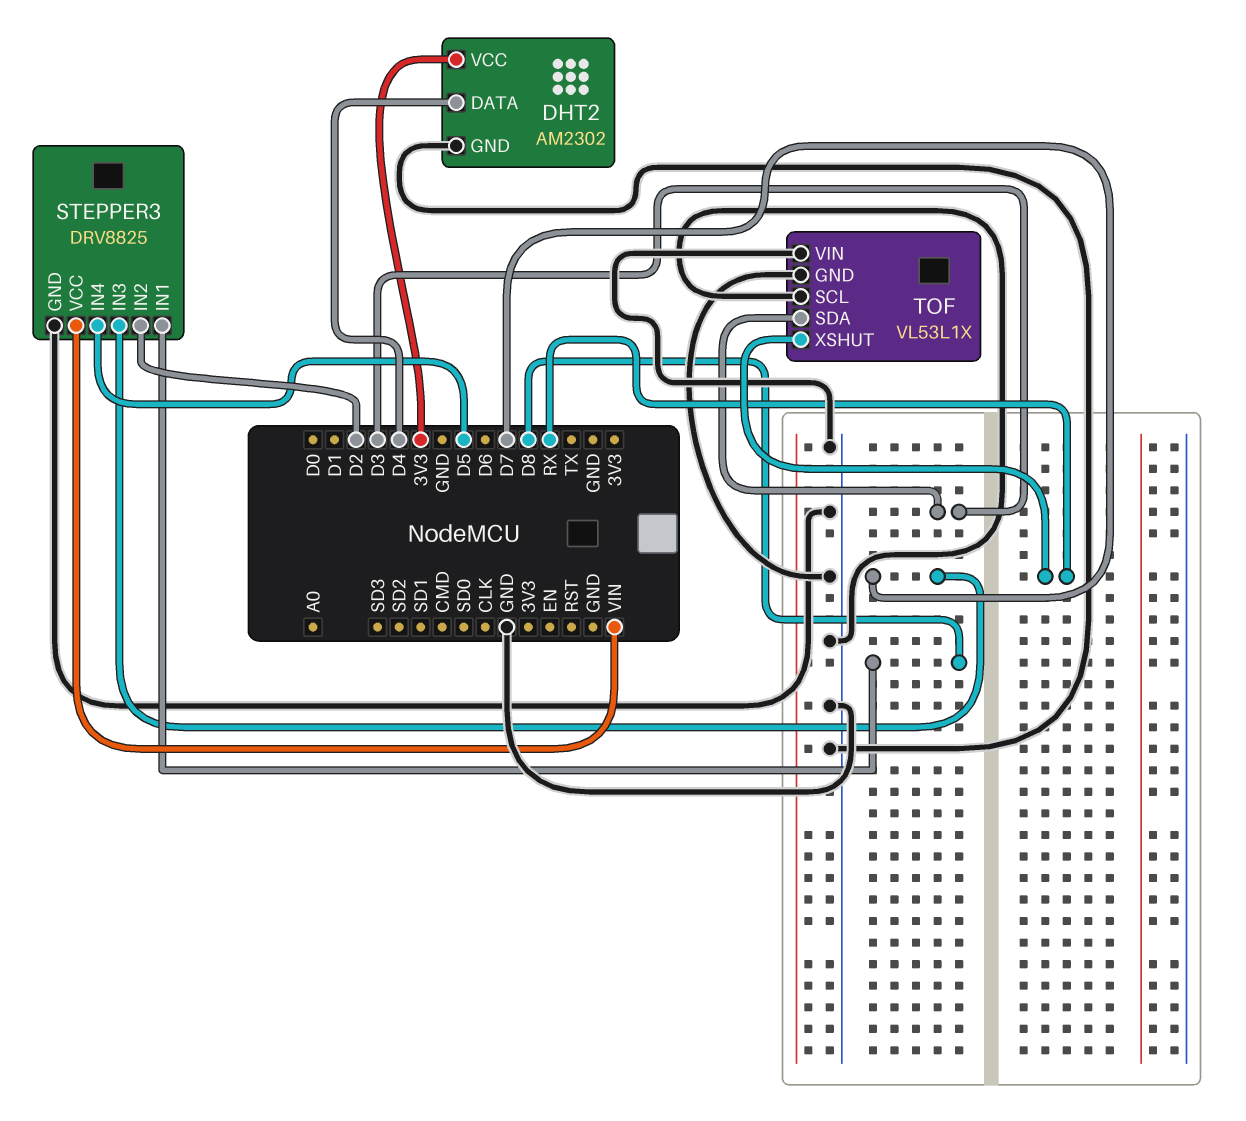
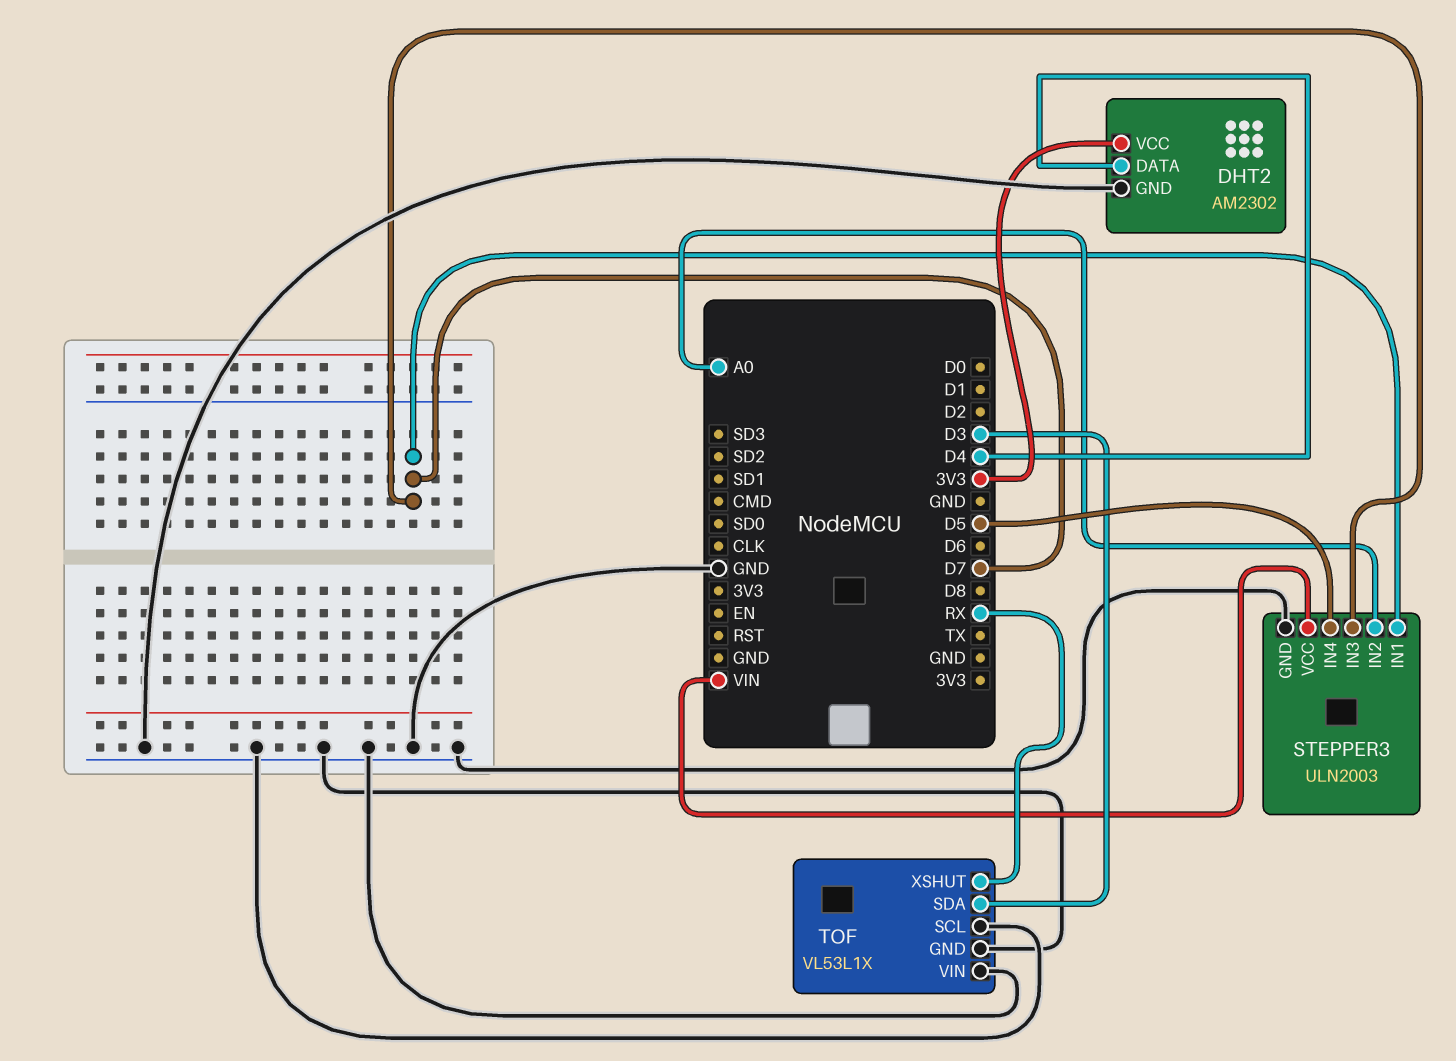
STEPPER3: DRV8825 -> ULN2003
STEPPER3 pin IN1: D8 -> D7
STEPPER3 pin IN2: D2 -> A0

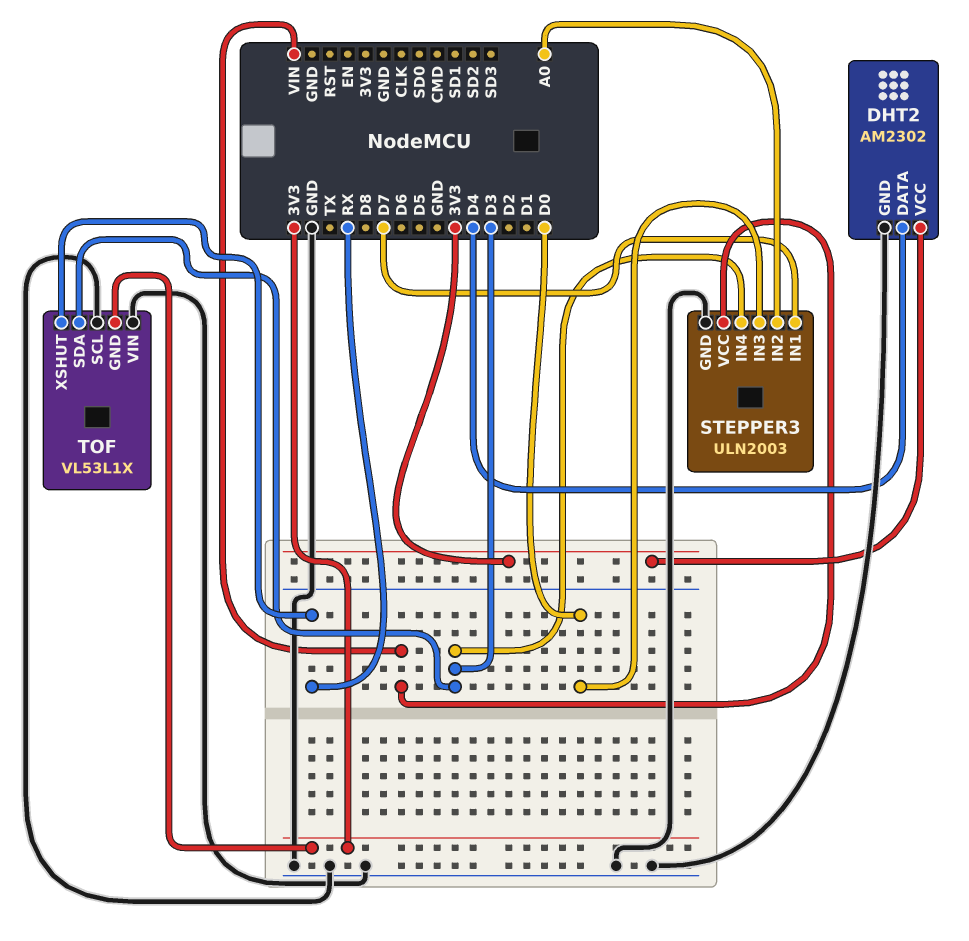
STEPPER3 pin IN3: D7 -> D0
STEPPER3 pin IN4: D5 -> D3
TOF pin GND: GND -> 3V3

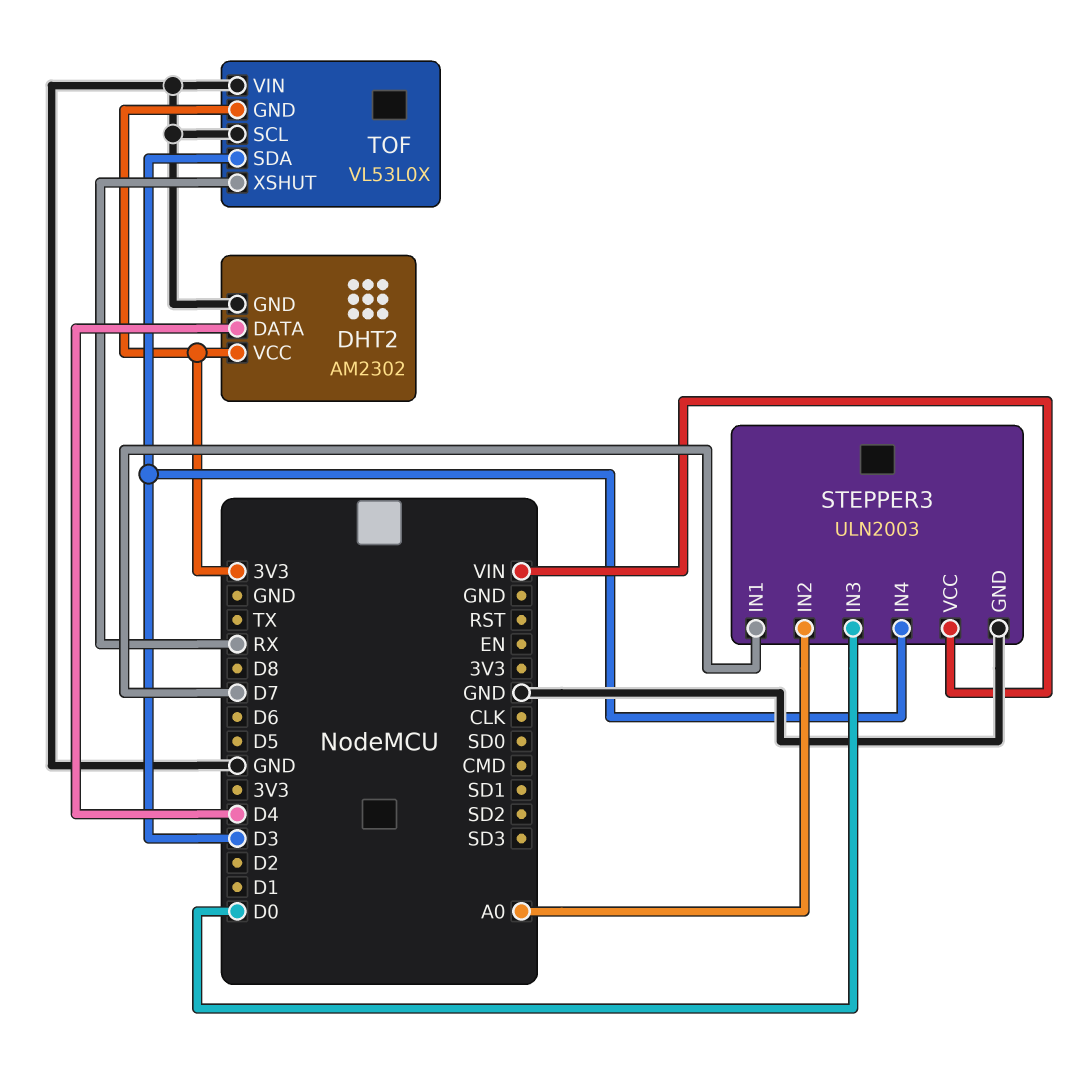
TOF: VL53L1X -> VL53L0X

